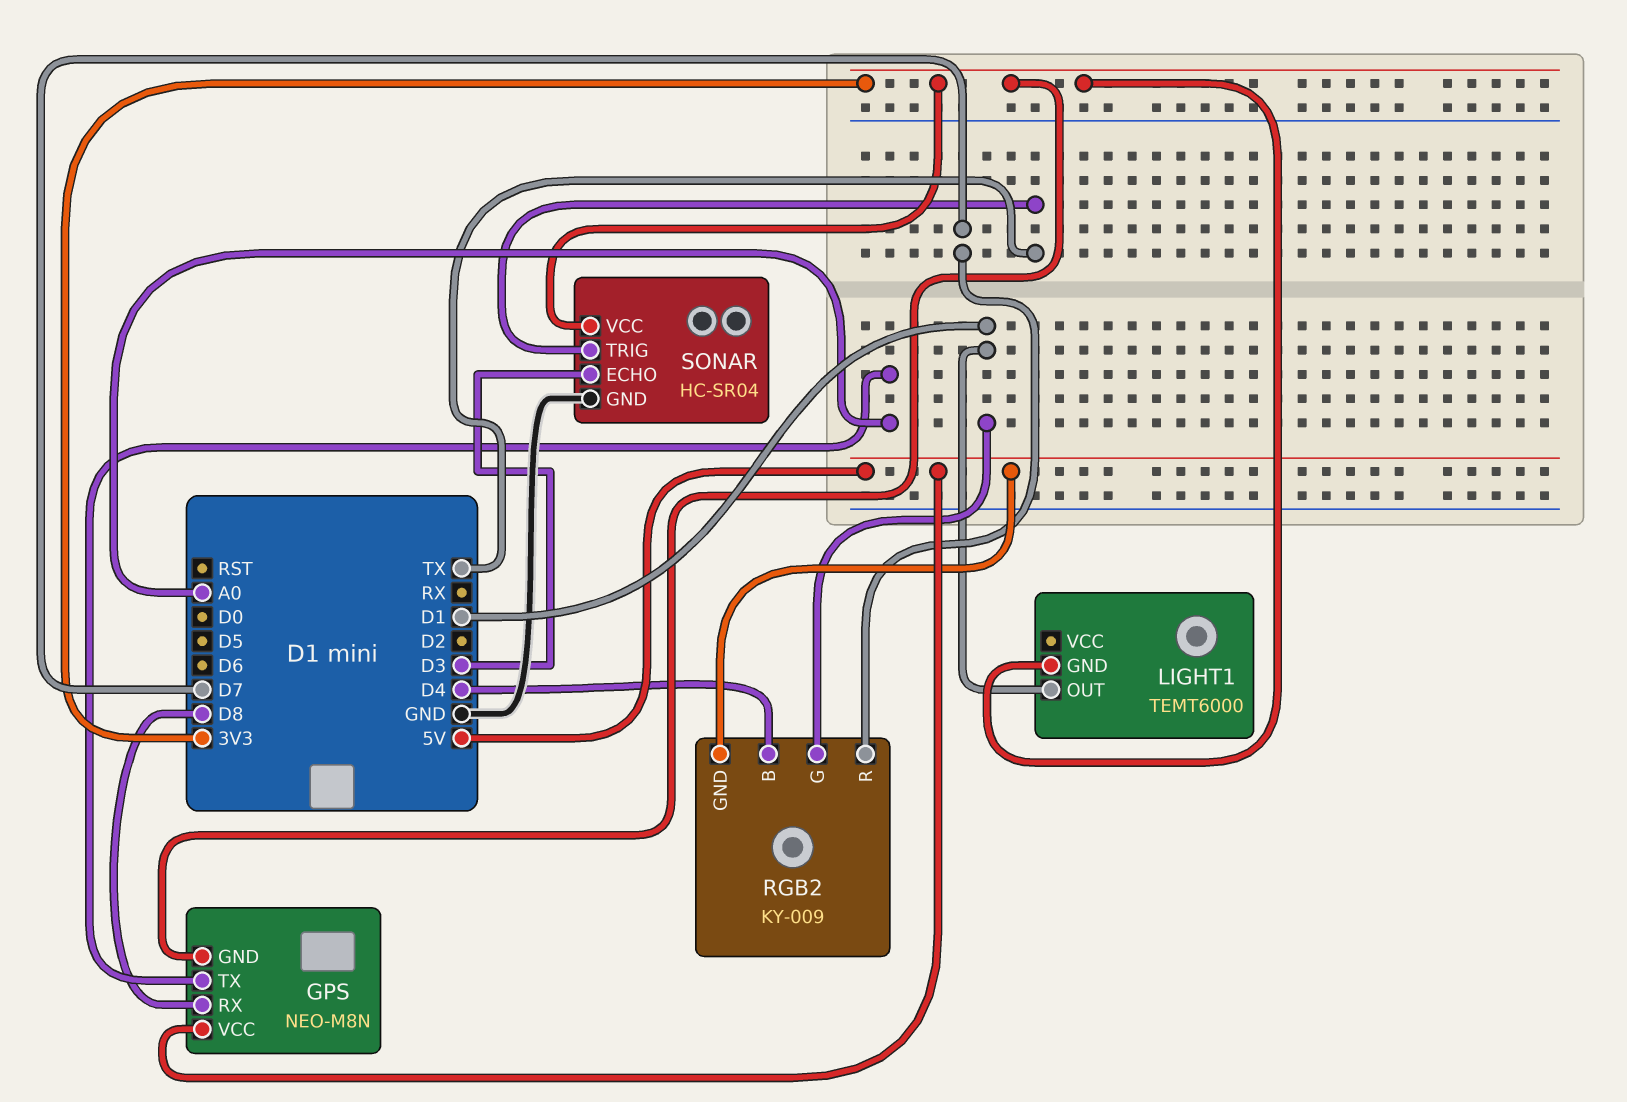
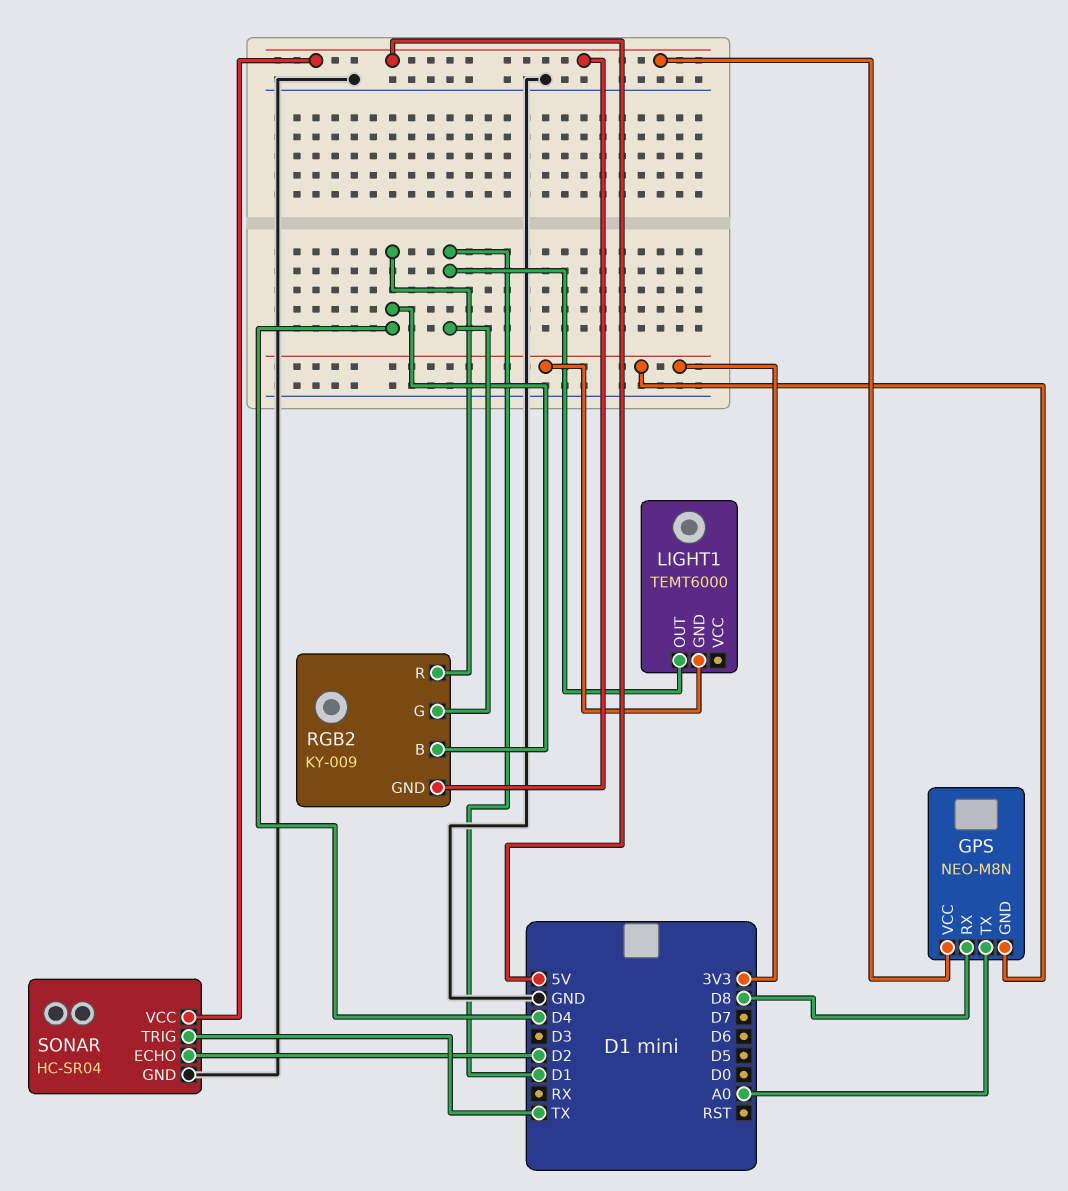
RGB2 pin R: D7 -> D4
SONAR pin ECHO: D3 -> D2
SONAR pin VCC: 3V3 -> 5V

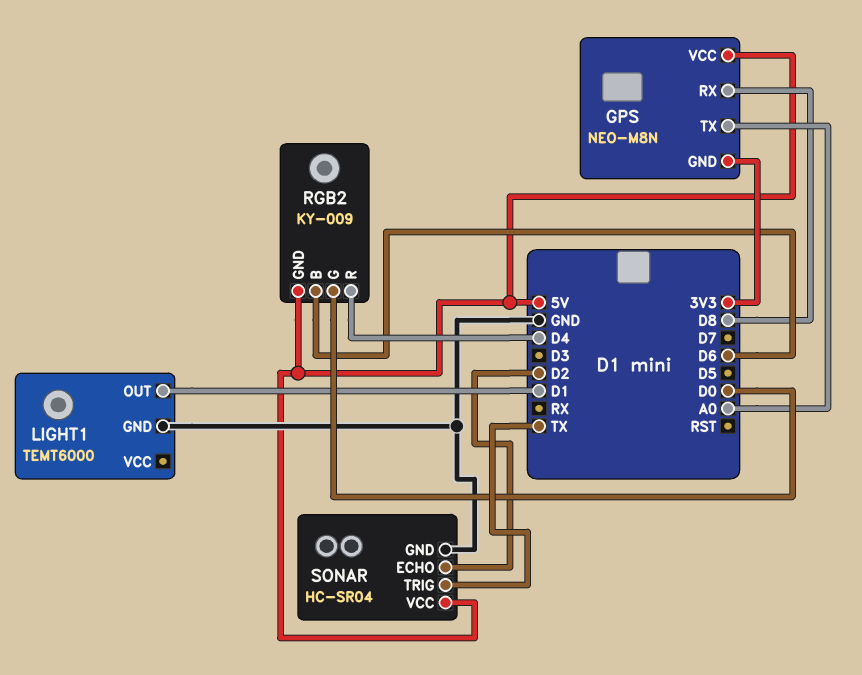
LIGHT1 pin GND: 3V3 -> GND
RGB2 pin B: D4 -> D6
RGB2 pin G: D1 -> D0

